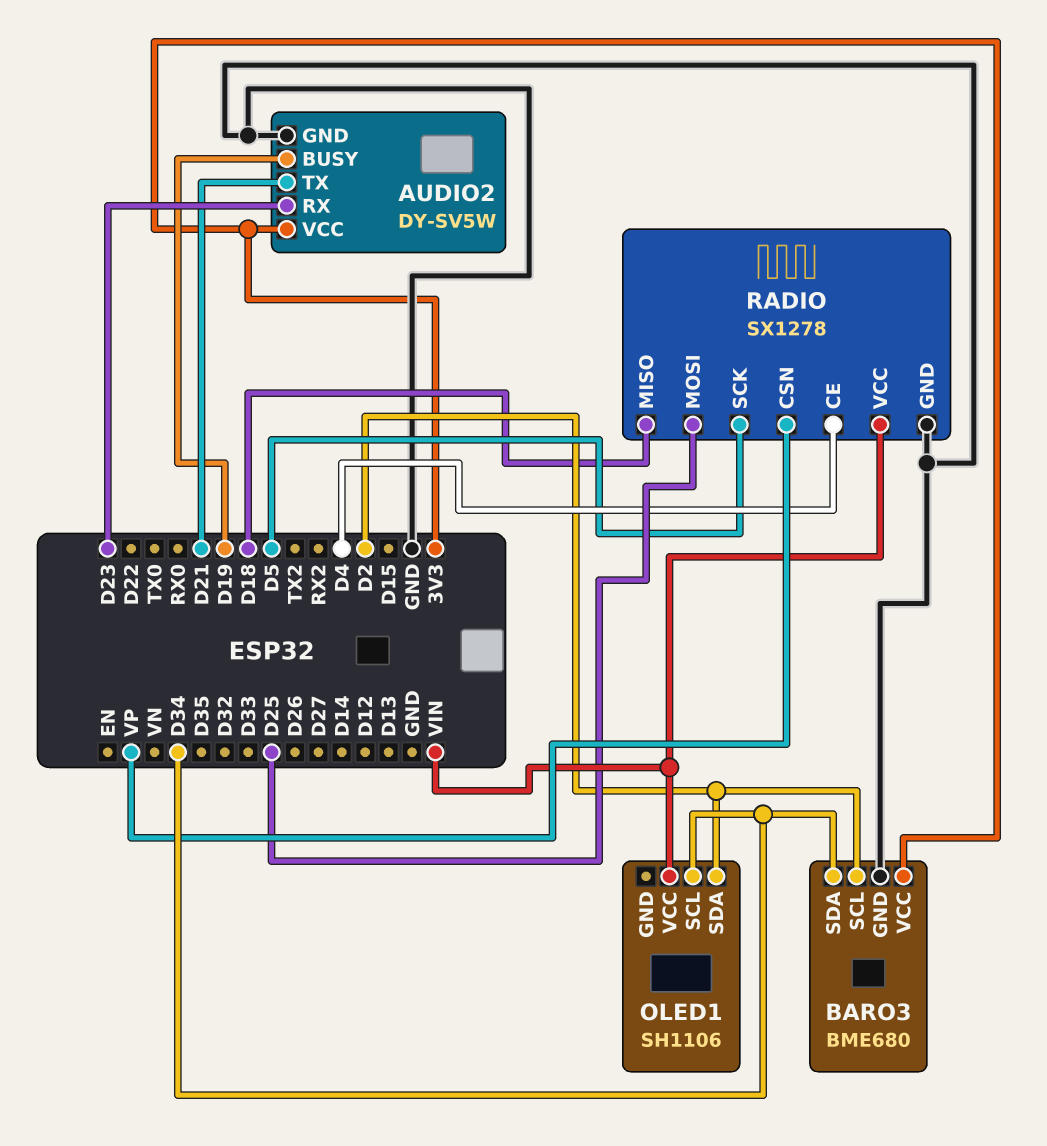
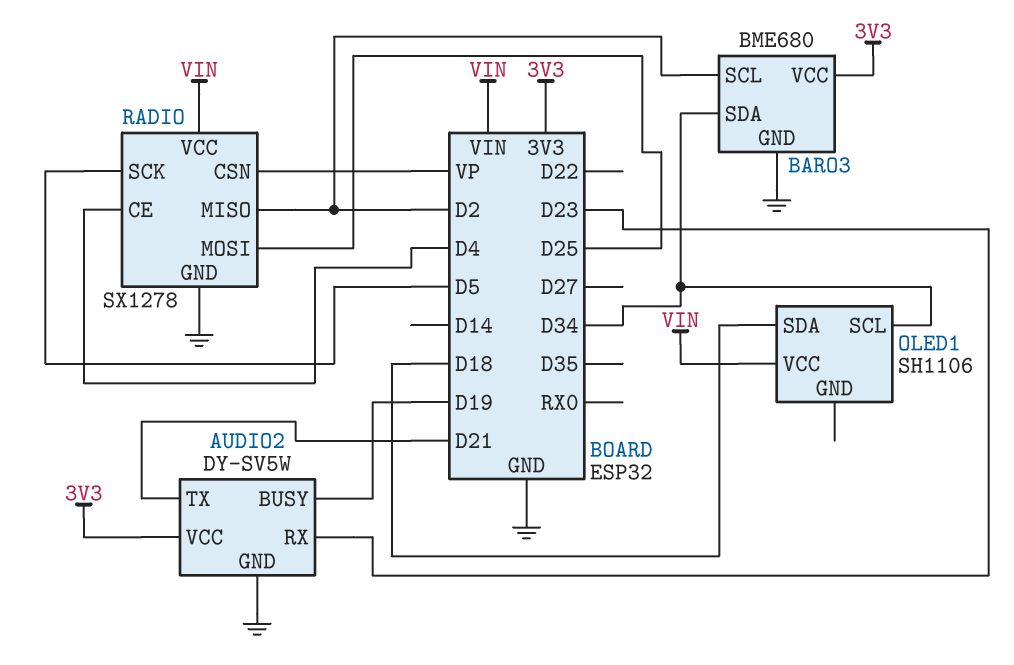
OLED1 pin SDA: D2 -> D18
RADIO pin MISO: D18 -> D2

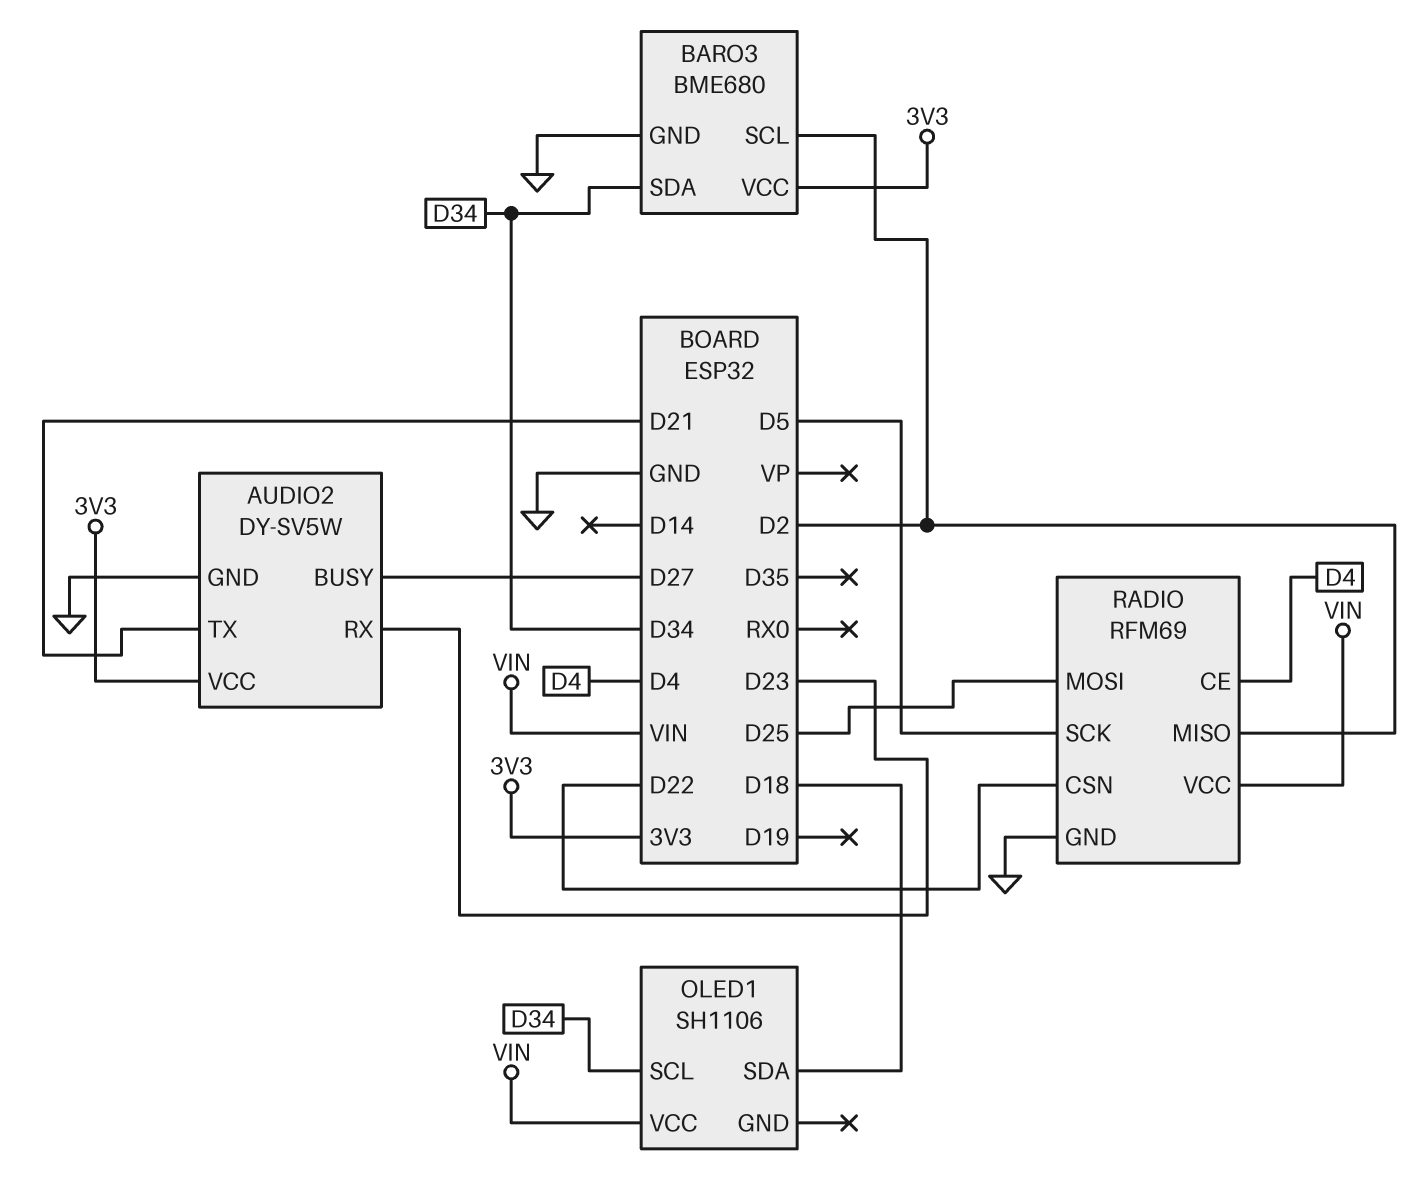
AUDIO2 pin BUSY: D19 -> D27
RADIO: SX1278 -> RFM69
RADIO pin CSN: VP -> D22

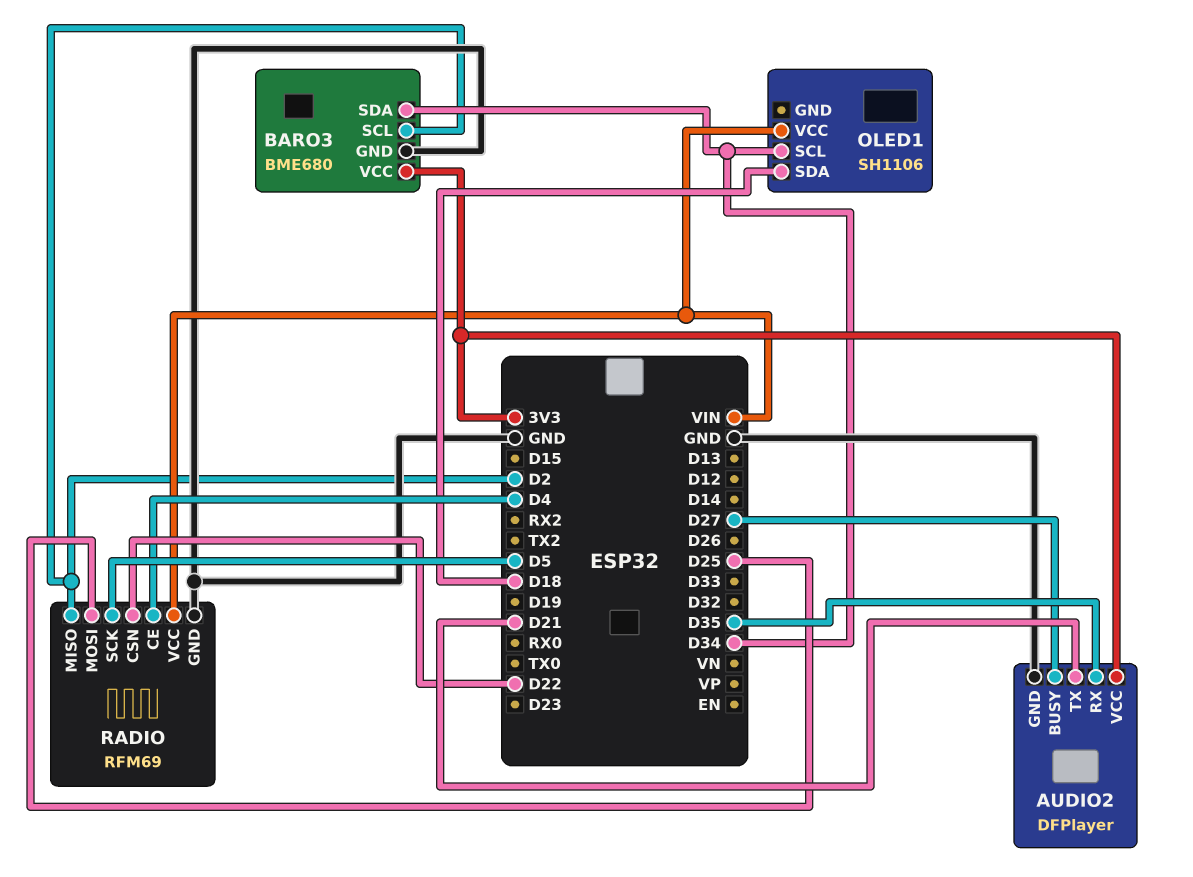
AUDIO2: DY-SV5W -> DFPlayer
AUDIO2 pin RX: D23 -> D35

